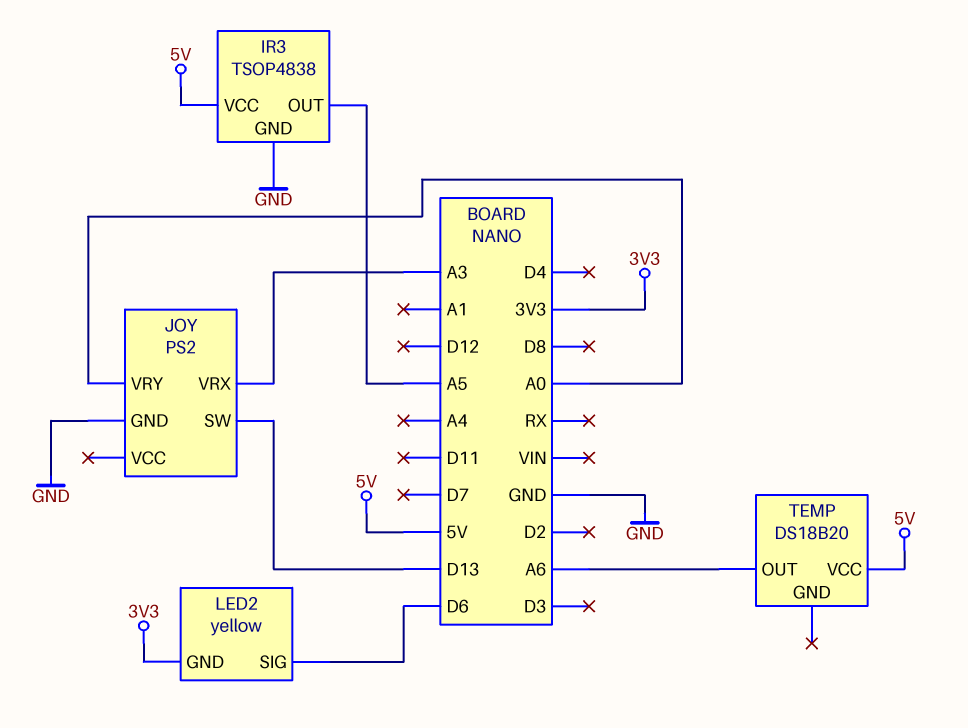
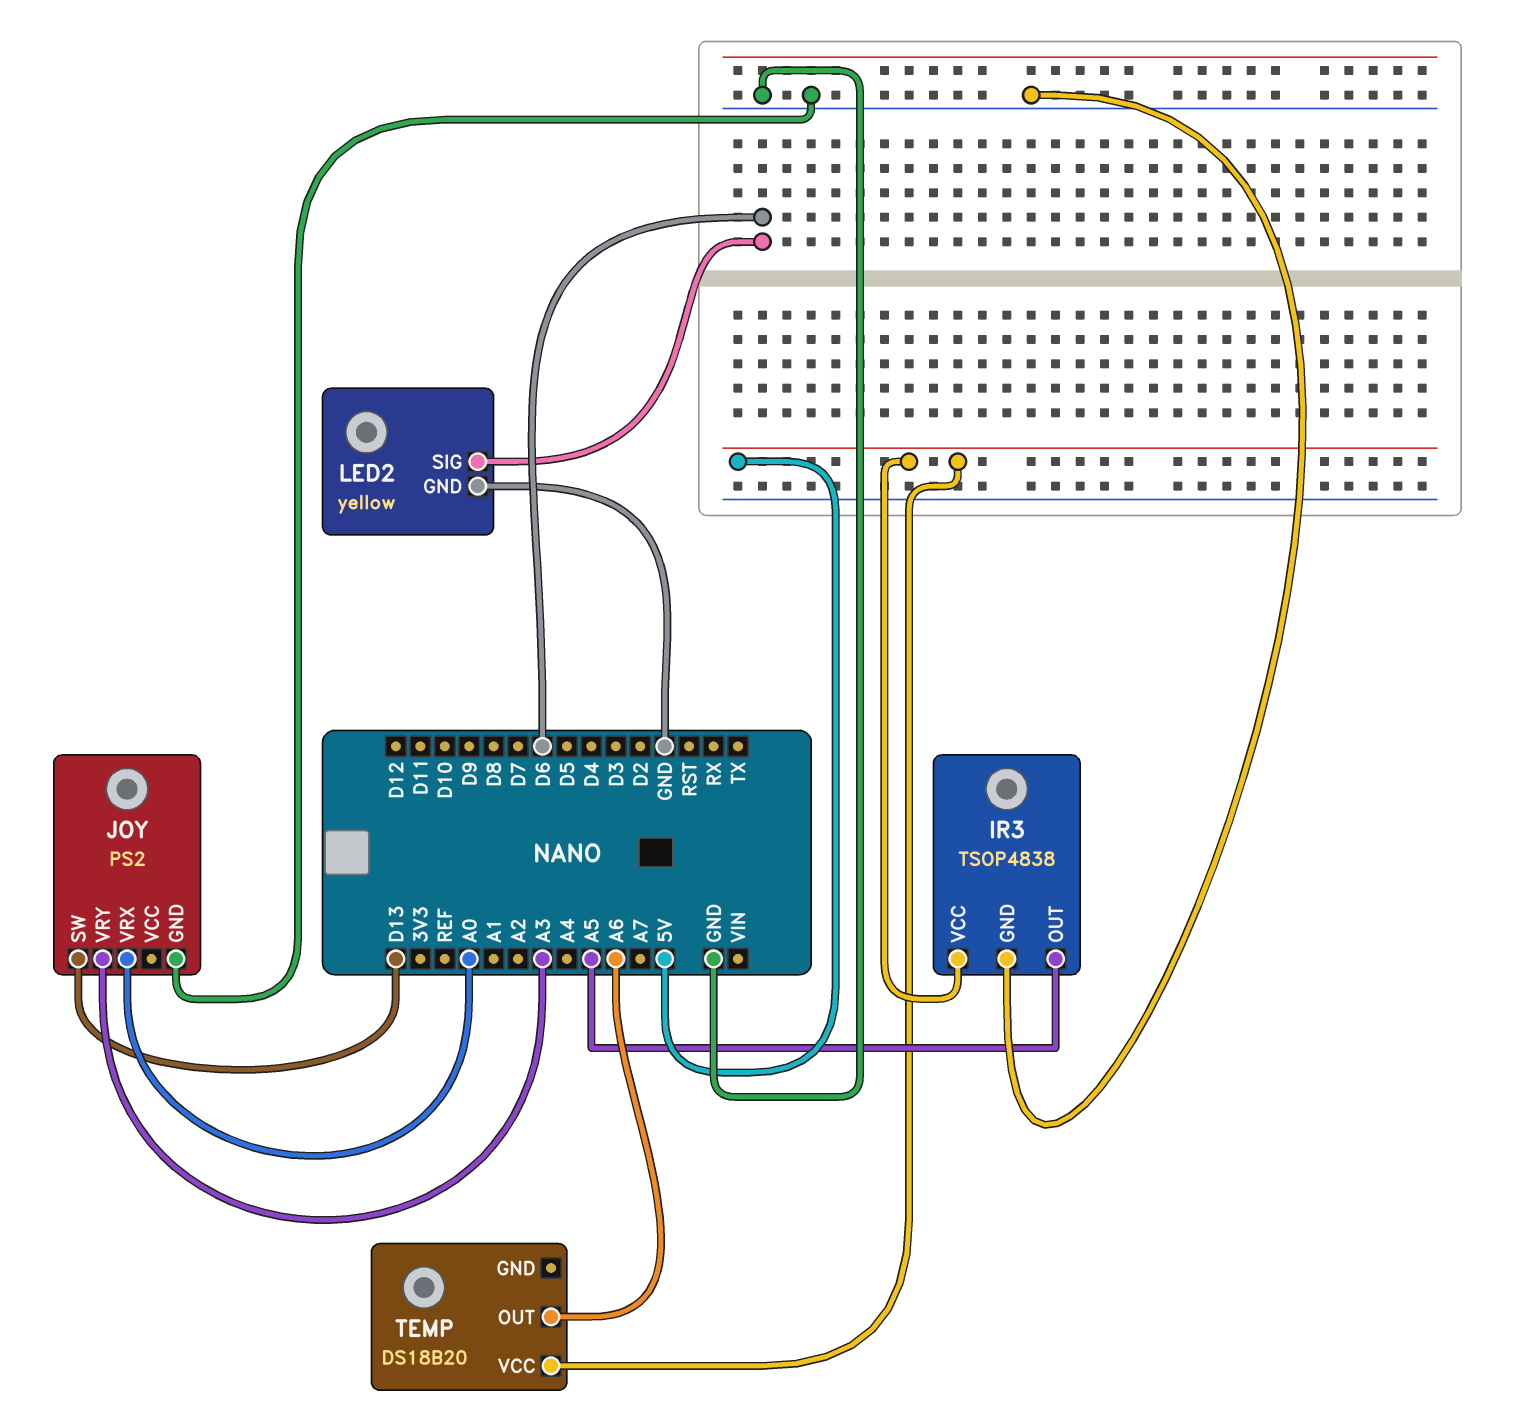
JOY pin VRX: A3 -> A0
JOY pin VRY: A0 -> A3
LED2 pin GND: 3V3 -> GND

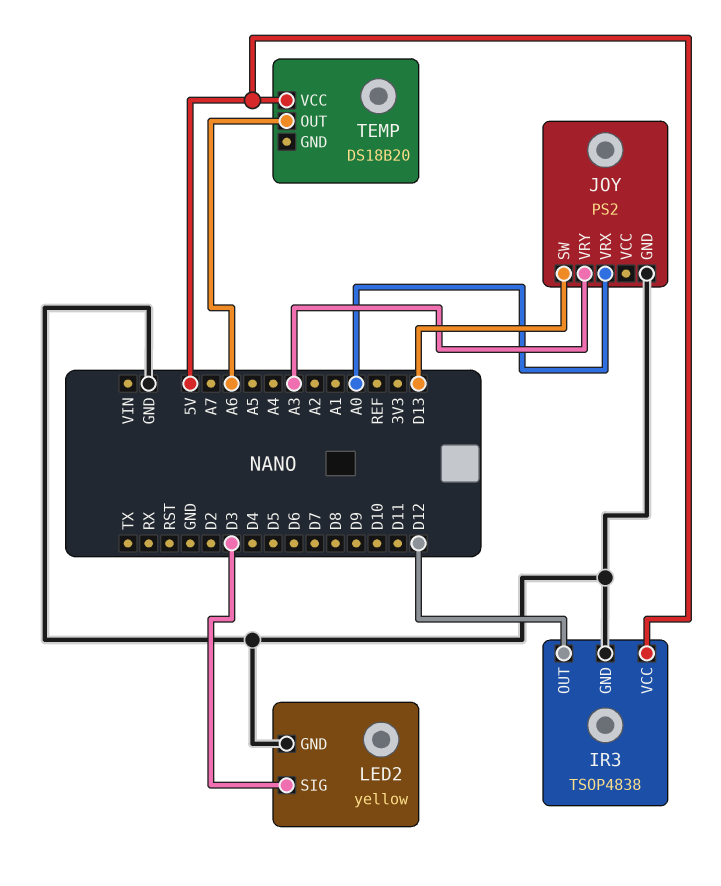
IR3 pin OUT: A5 -> D12
LED2 pin SIG: D6 -> D3

